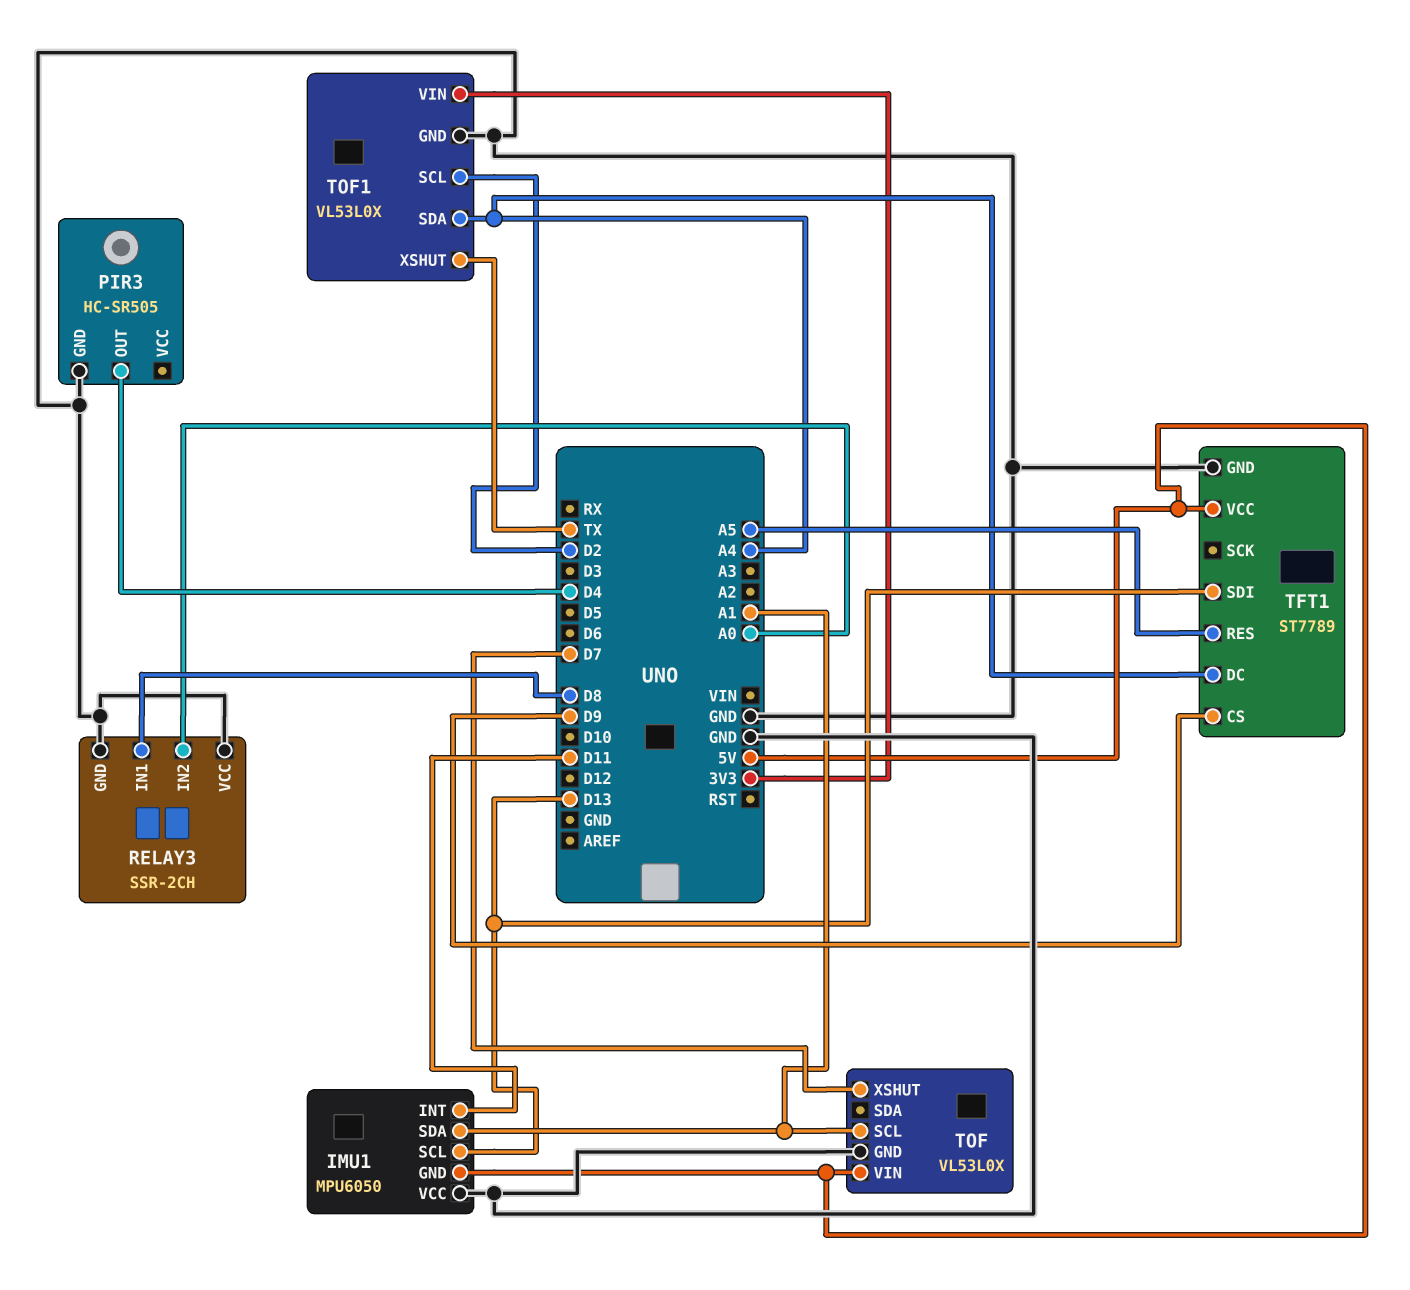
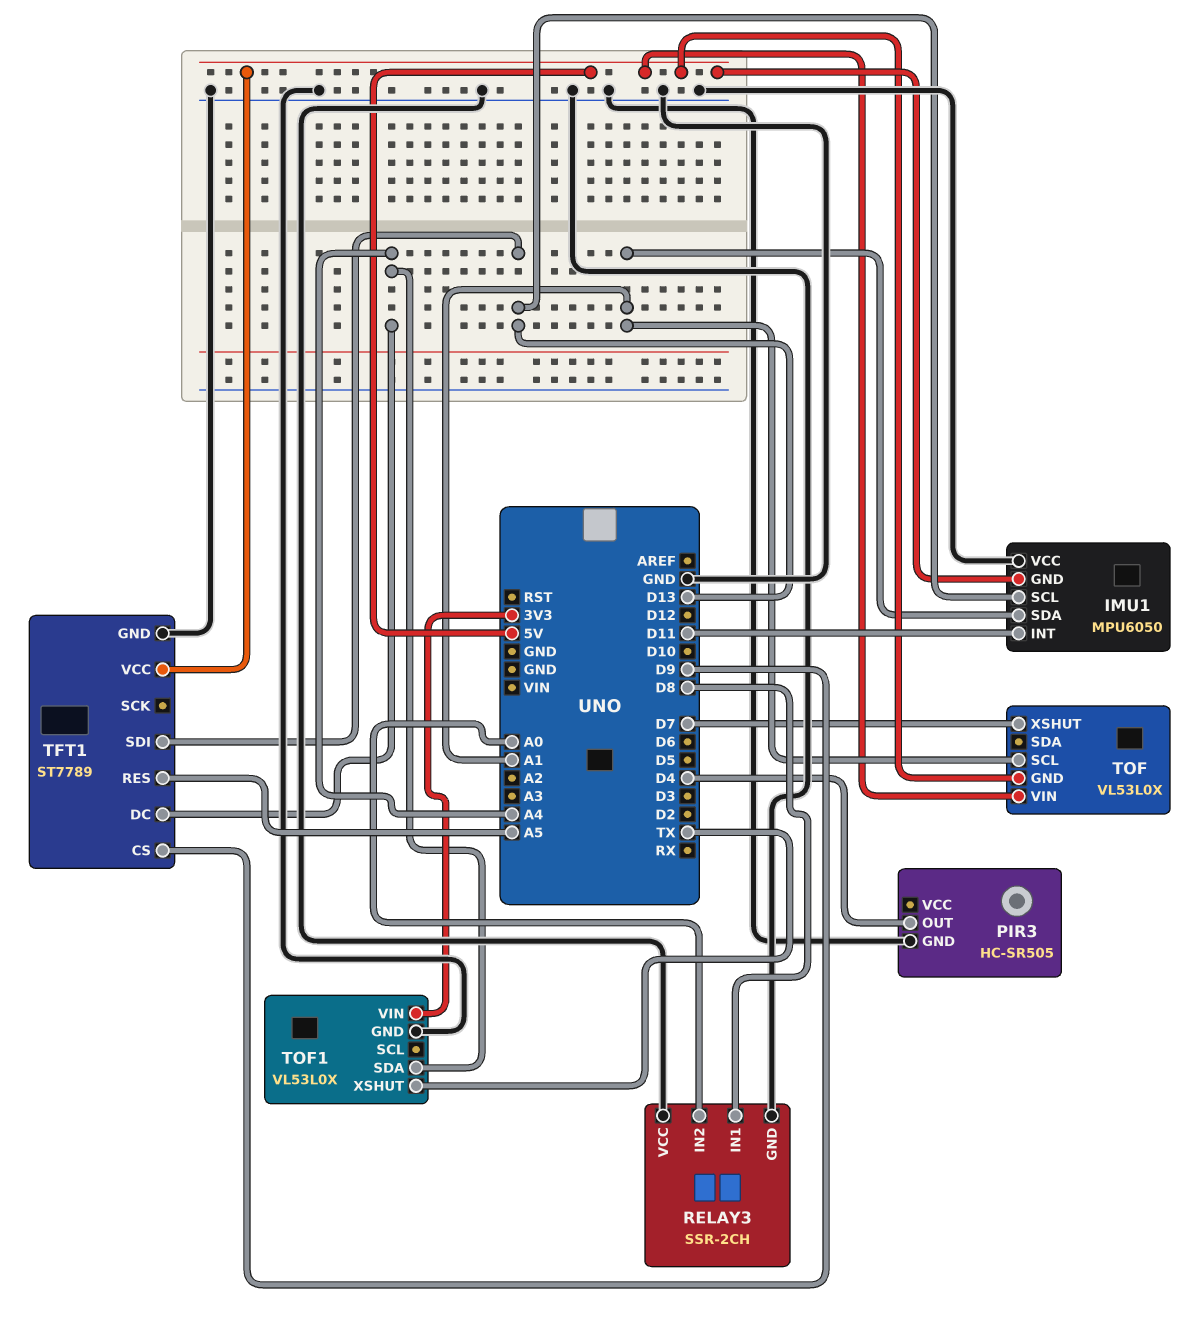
TOF pin GND: GND -> 5V
TOF1 pin SCL: D2 -> none

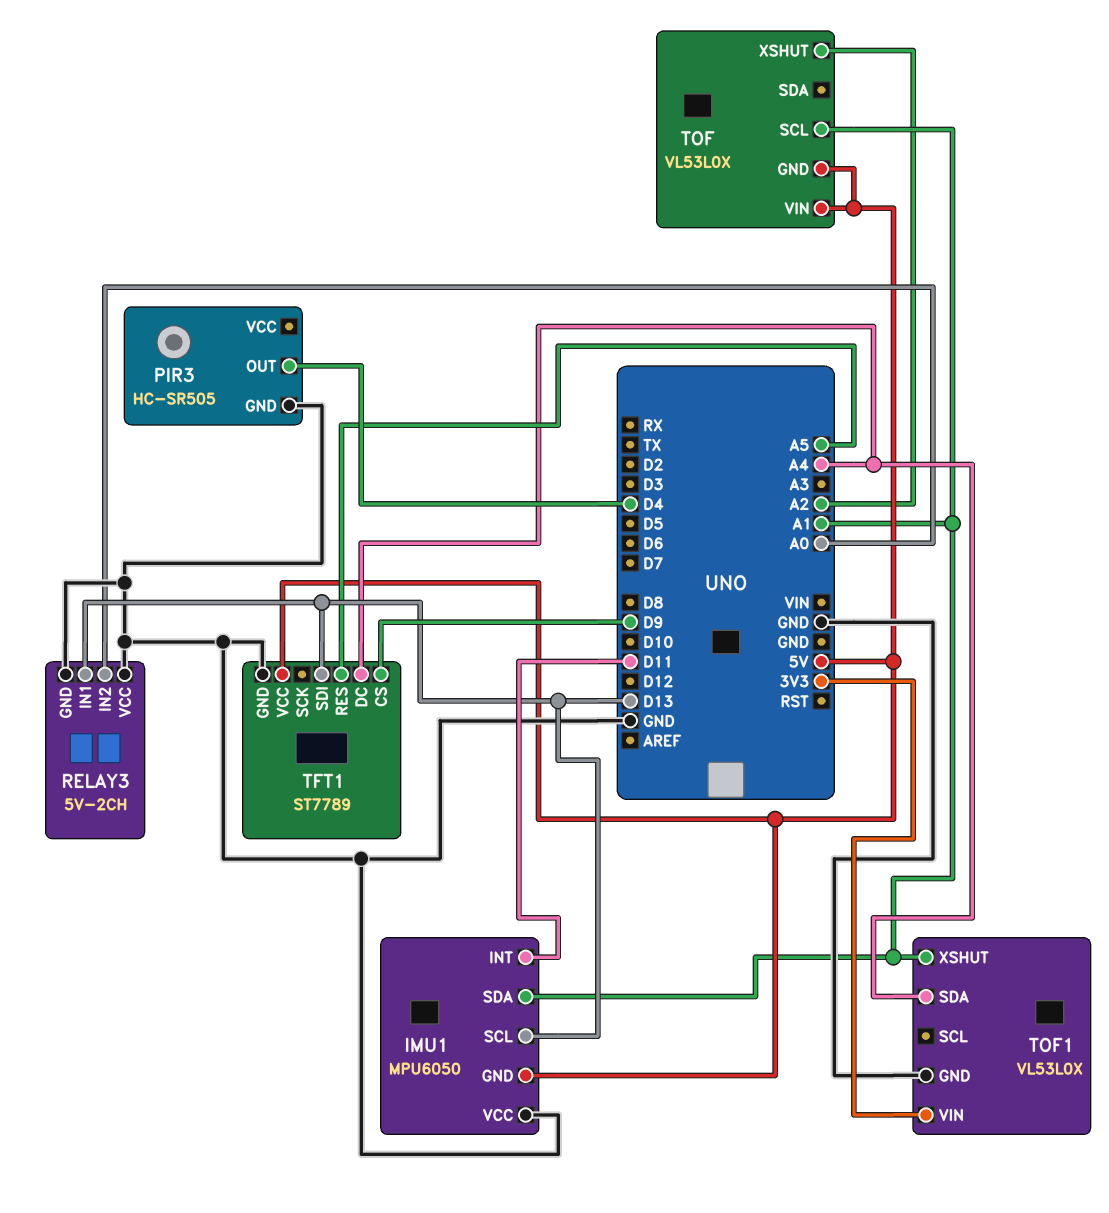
RELAY3: SSR-2CH -> 5V-2CH
RELAY3 pin IN1: D8 -> D13
TOF pin XSHUT: D7 -> A2
TOF1 pin XSHUT: TX -> A1

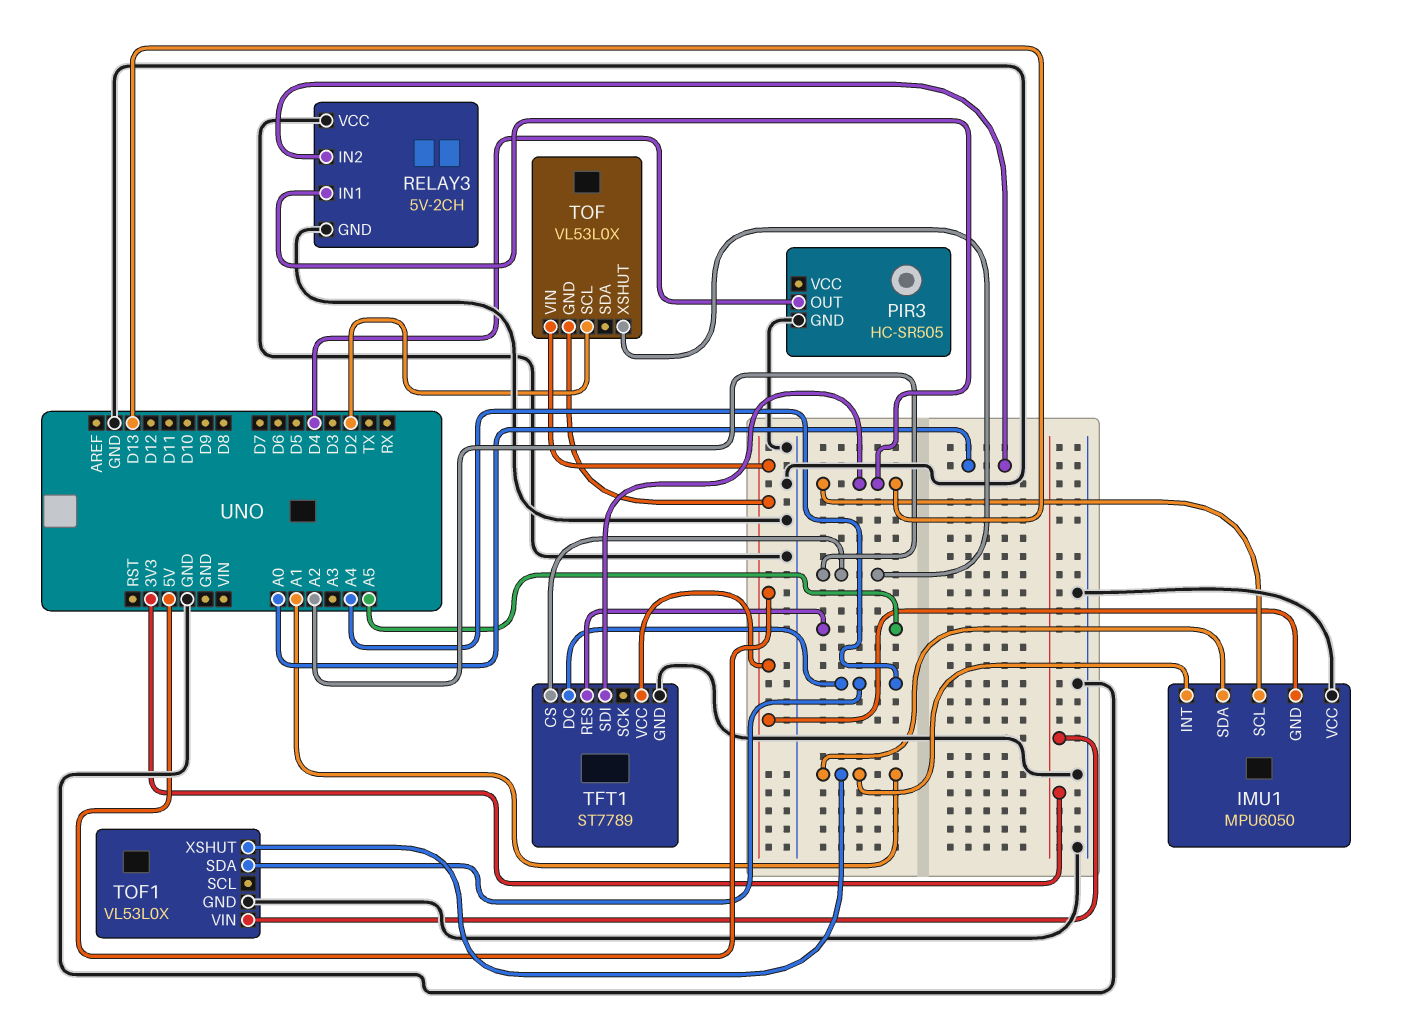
IMU1 pin INT: D11 -> A1
TFT1 pin CS: D9 -> A2
TOF pin SCL: A1 -> D2

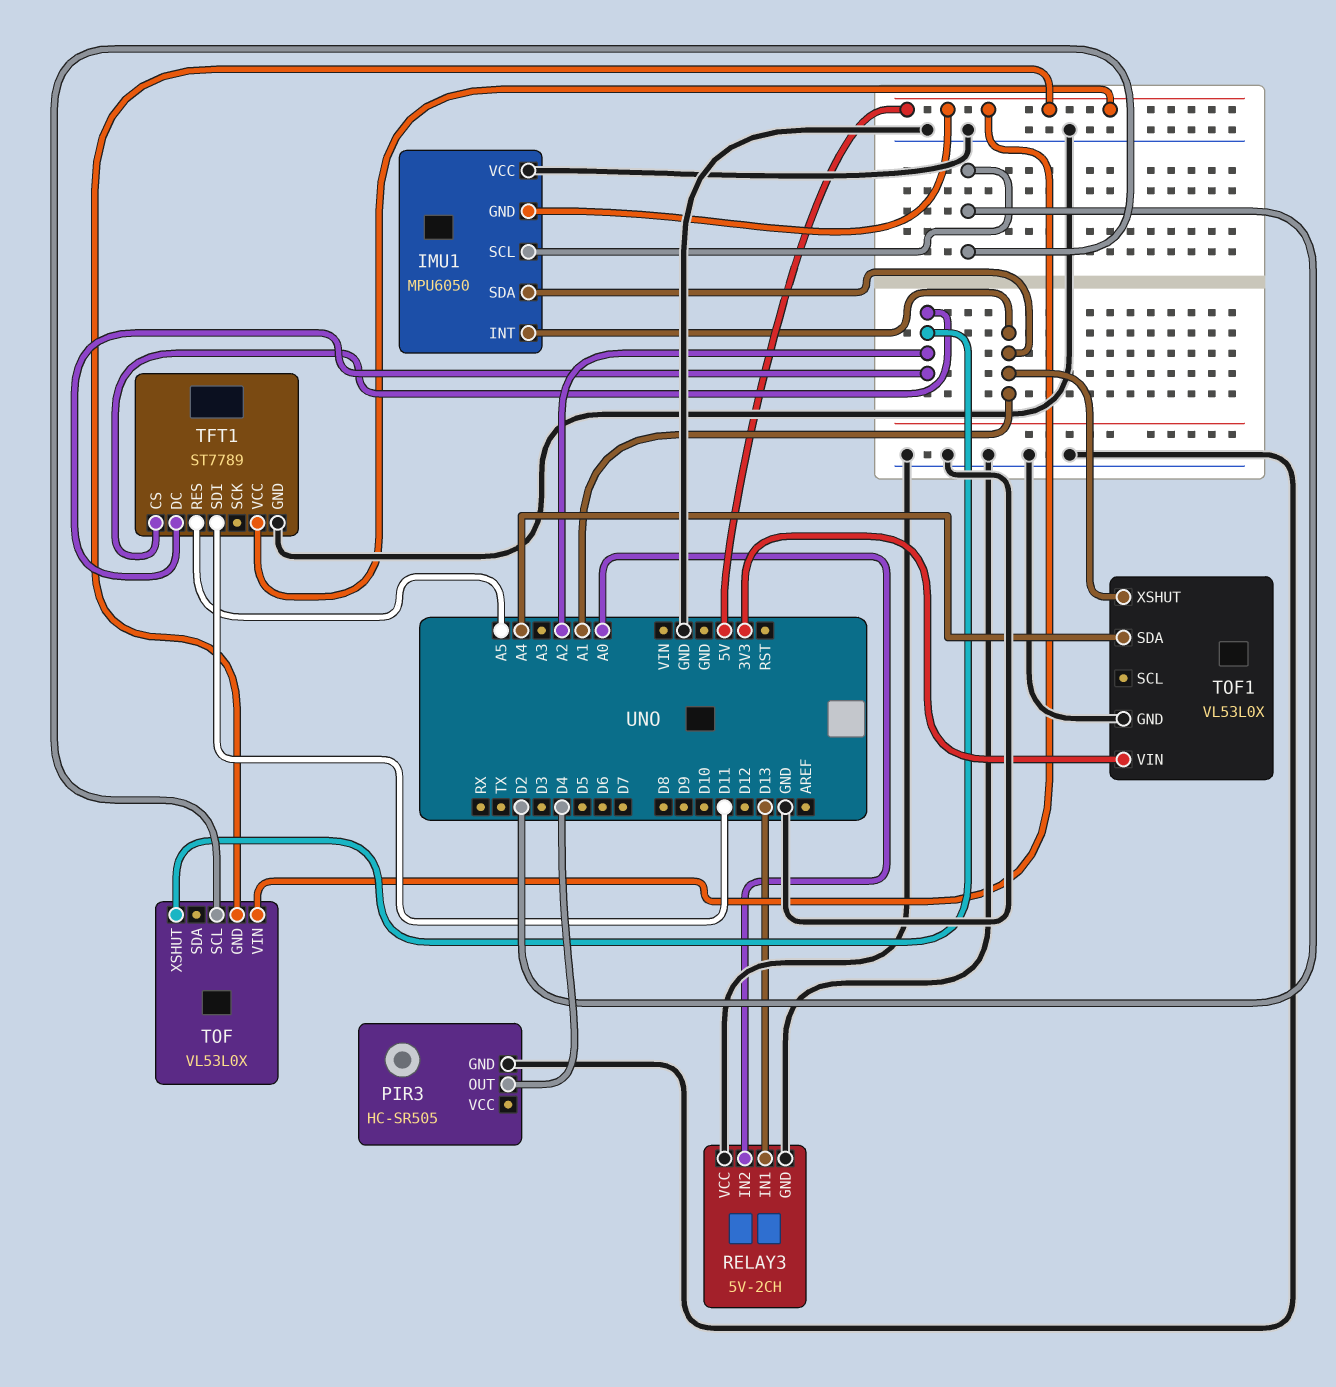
IMU1 pin SCL: D13 -> D2
TFT1 pin DC: A4 -> A2
TFT1 pin SDI: D13 -> D11

